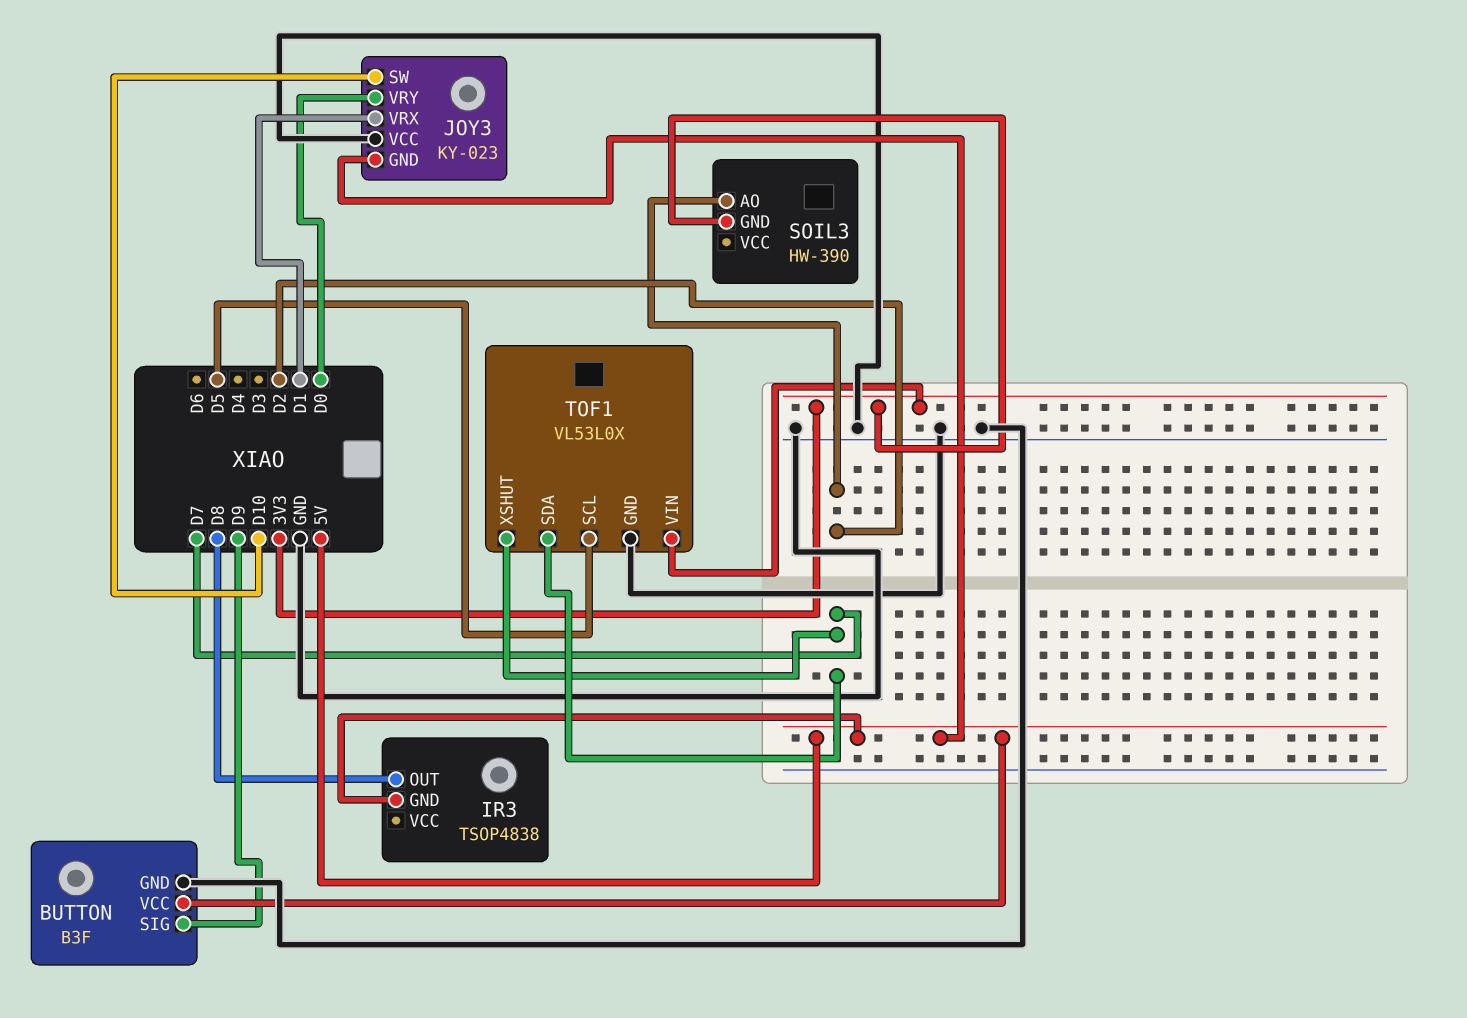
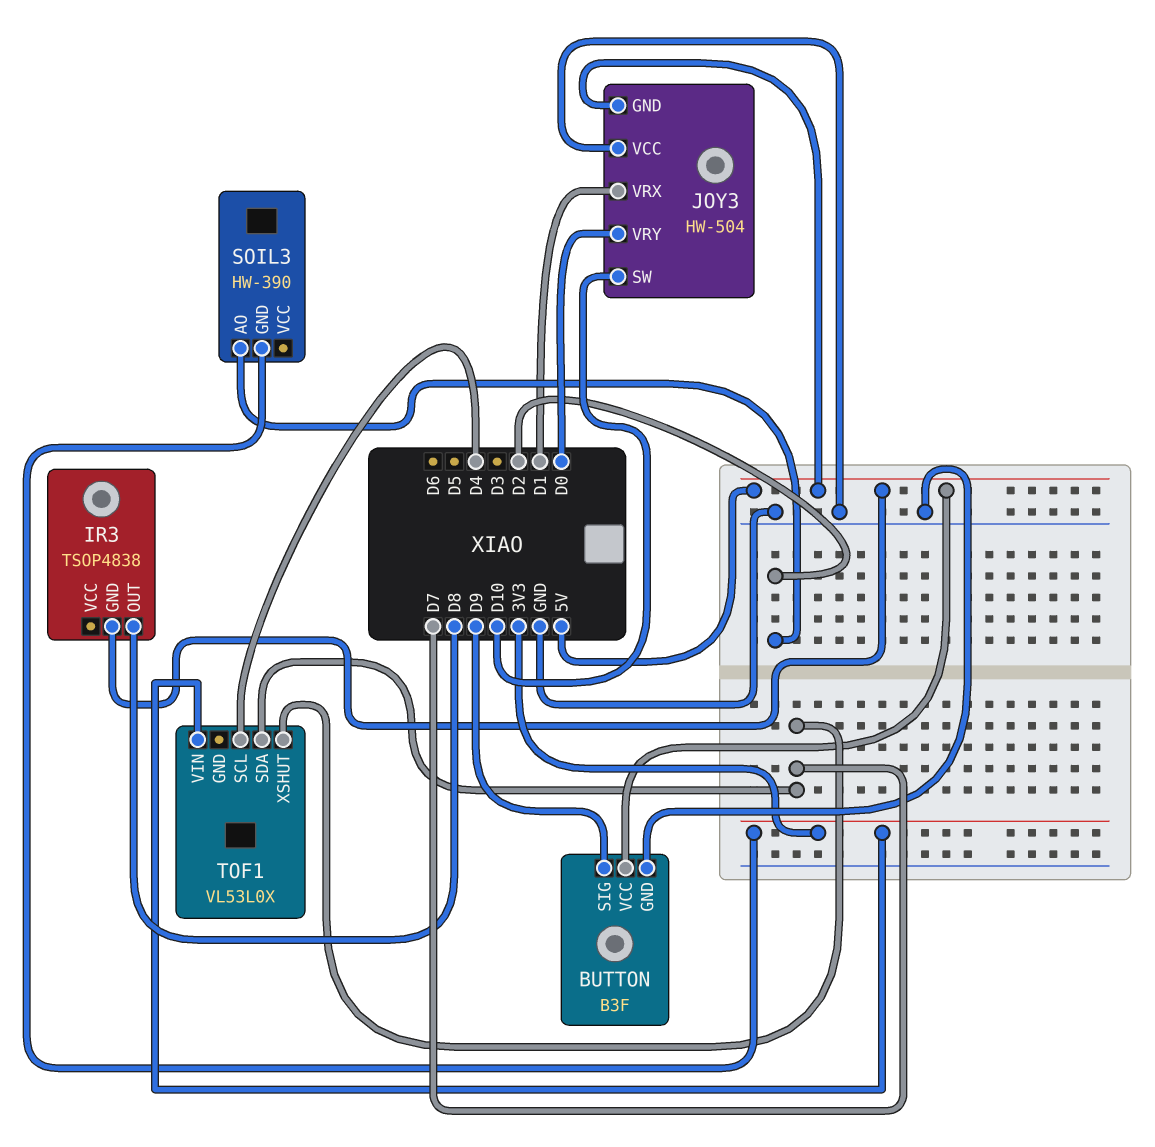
JOY3: KY-023 -> HW-504
TOF1 pin GND: GND -> none
TOF1 pin SCL: D5 -> D4

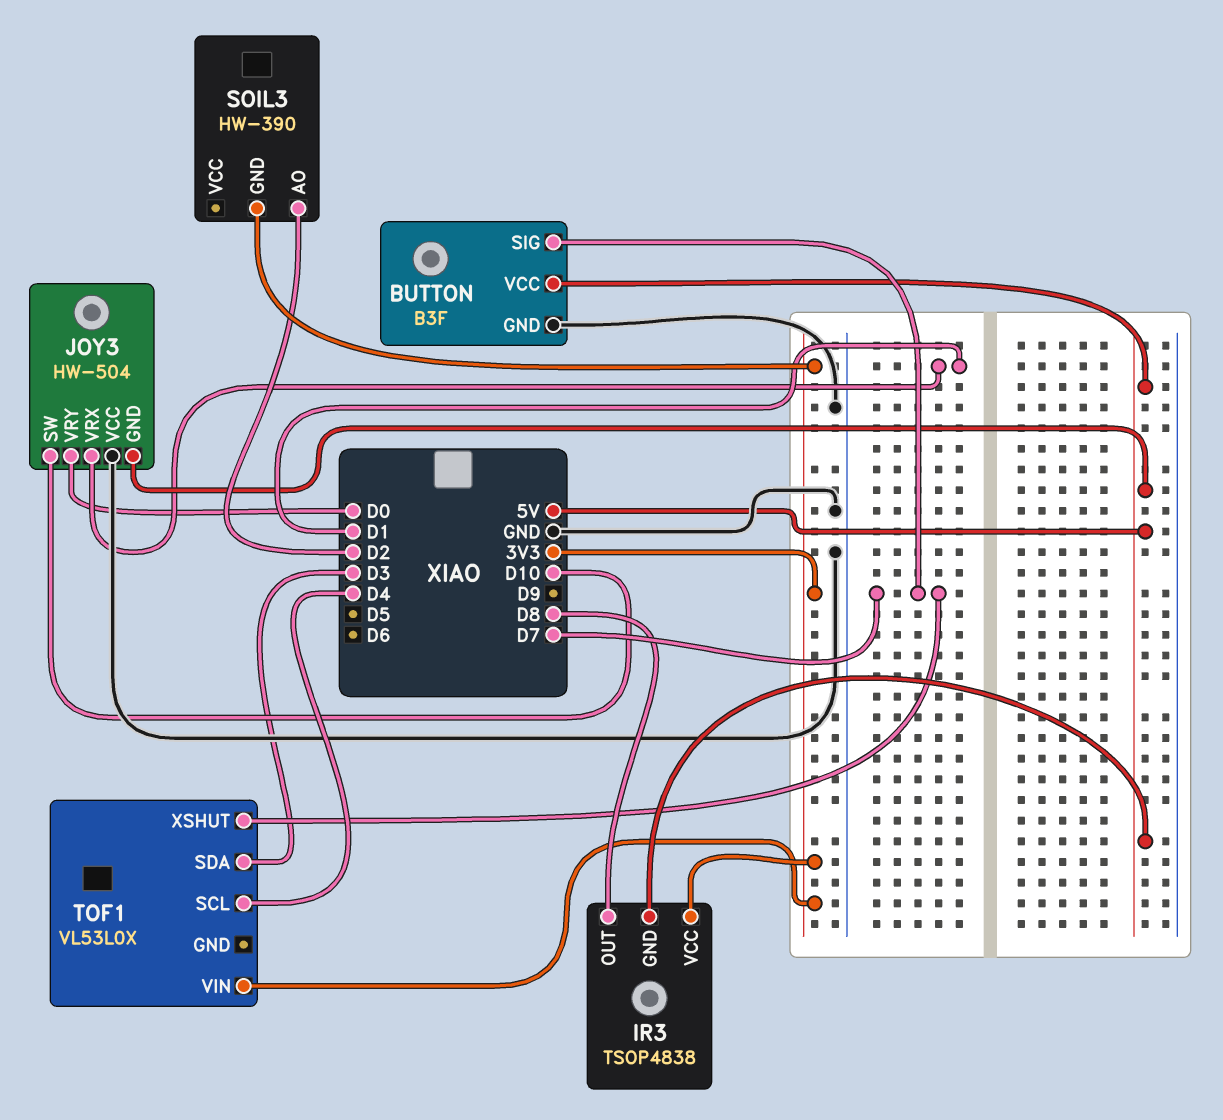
BUTTON pin SIG: D9 -> D7
IR3 pin VCC: none -> 3V3
TOF1 pin SDA: D7 -> D3

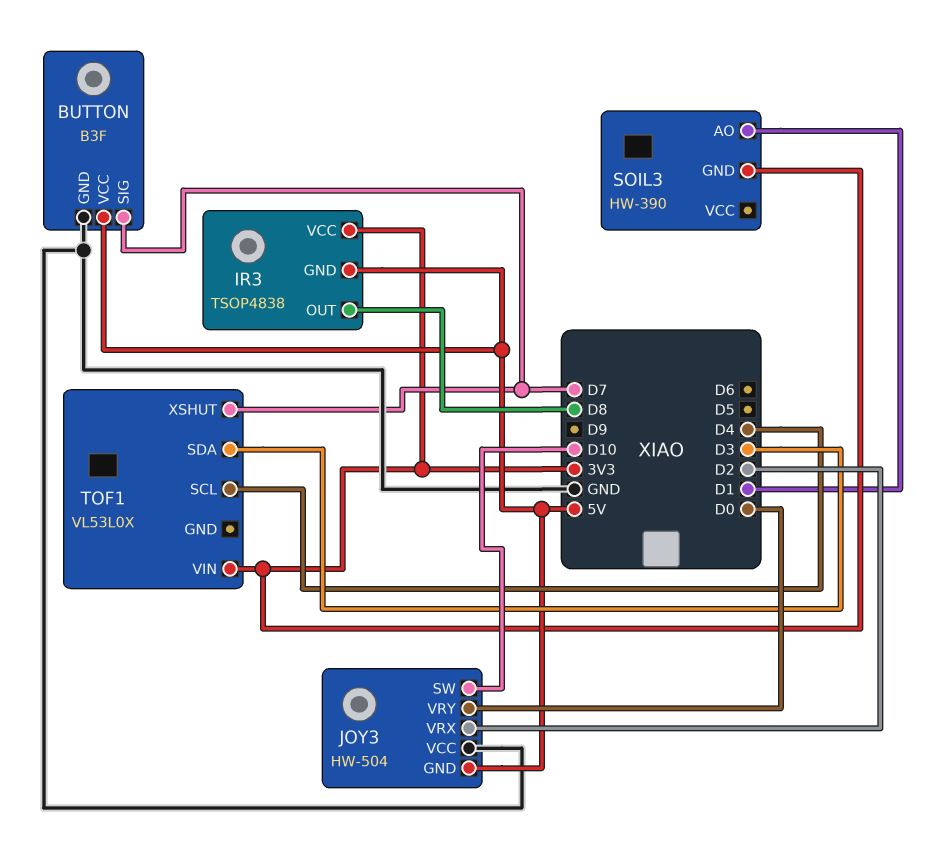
JOY3 pin VRX: D1 -> D2
SOIL3 pin AO: D2 -> D1

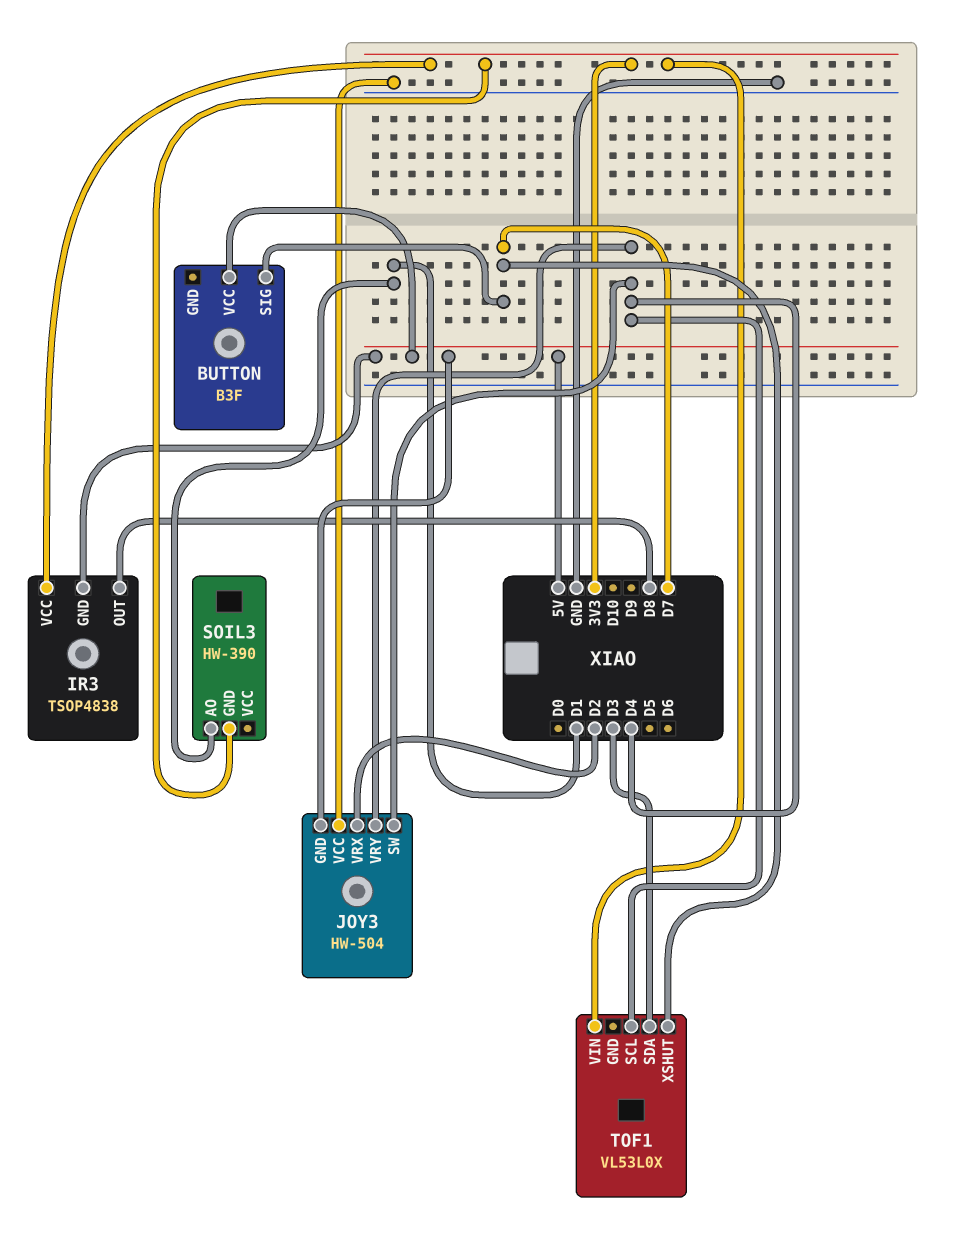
BUTTON pin GND: GND -> none
JOY3 pin SW: D10 -> D4
JOY3 pin VRY: D0 -> D4

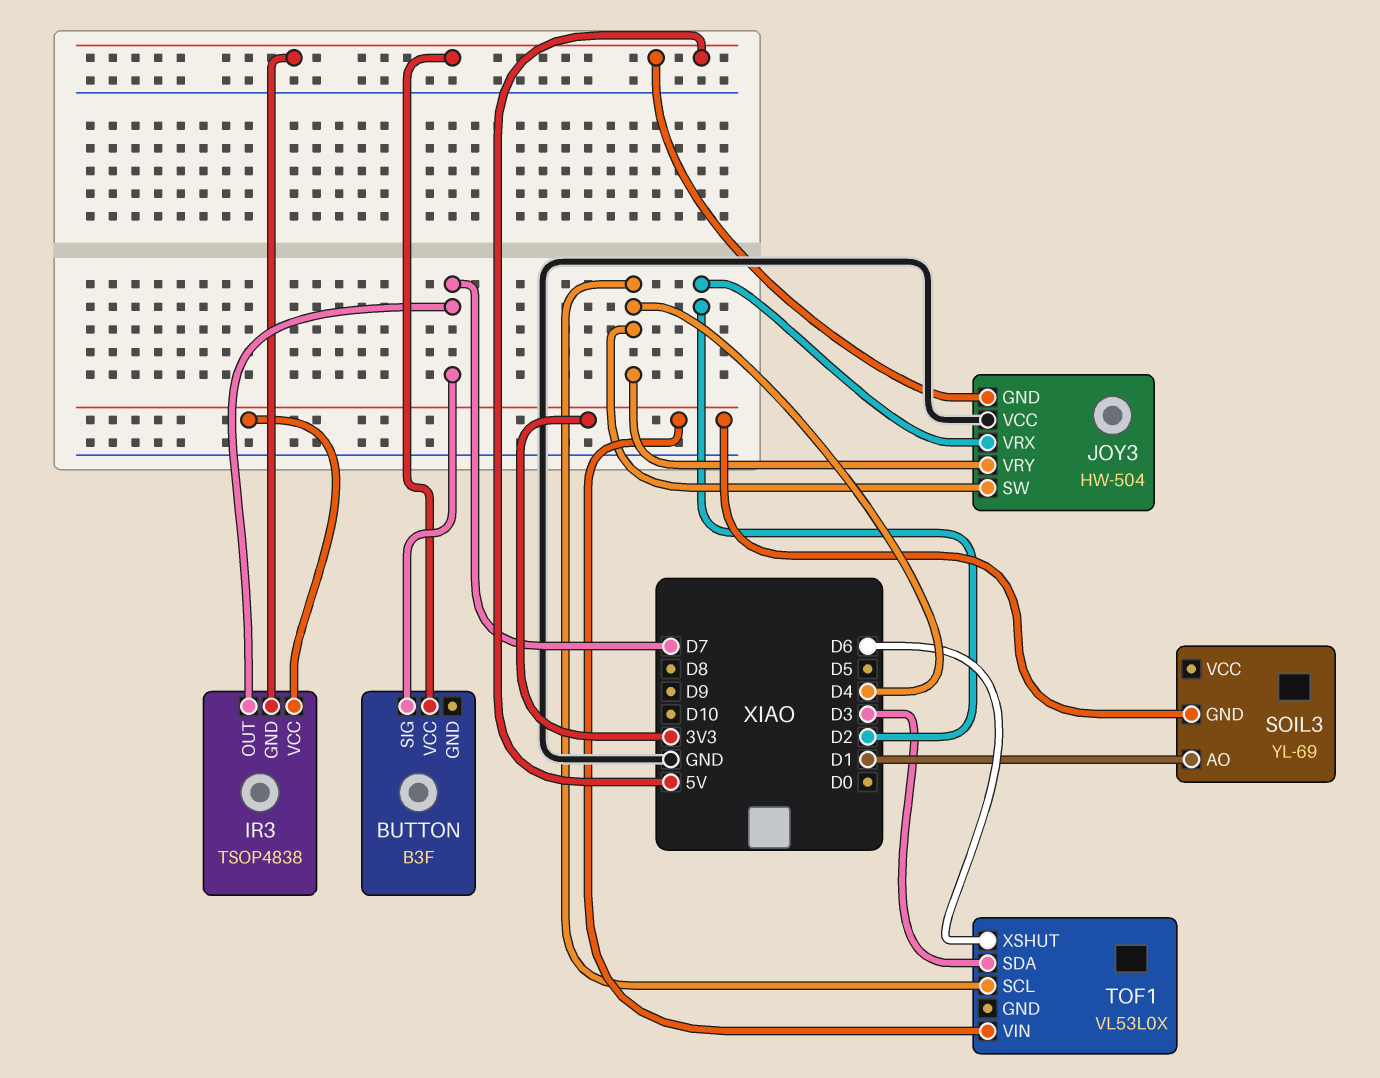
IR3 pin OUT: D8 -> D7
SOIL3: HW-390 -> YL-69
TOF1 pin XSHUT: D7 -> D6

